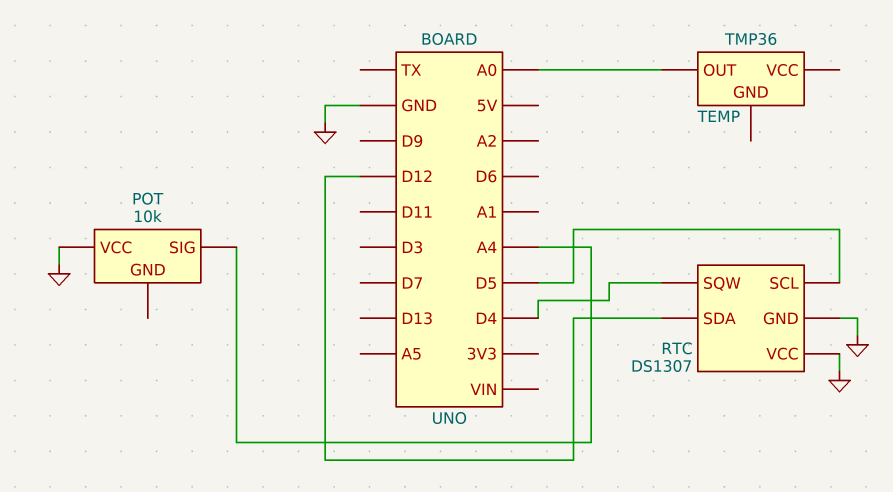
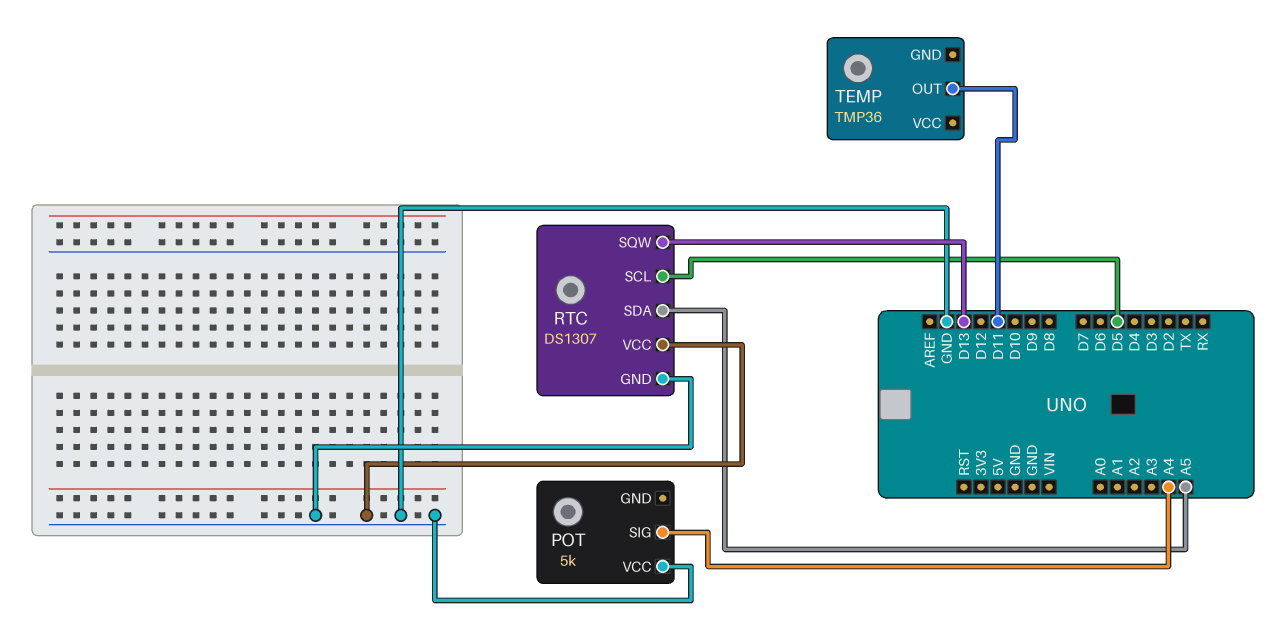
POT: 10k -> 5k
RTC pin SDA: D12 -> A5
RTC pin SQW: D4 -> D13
TEMP pin OUT: A0 -> D11

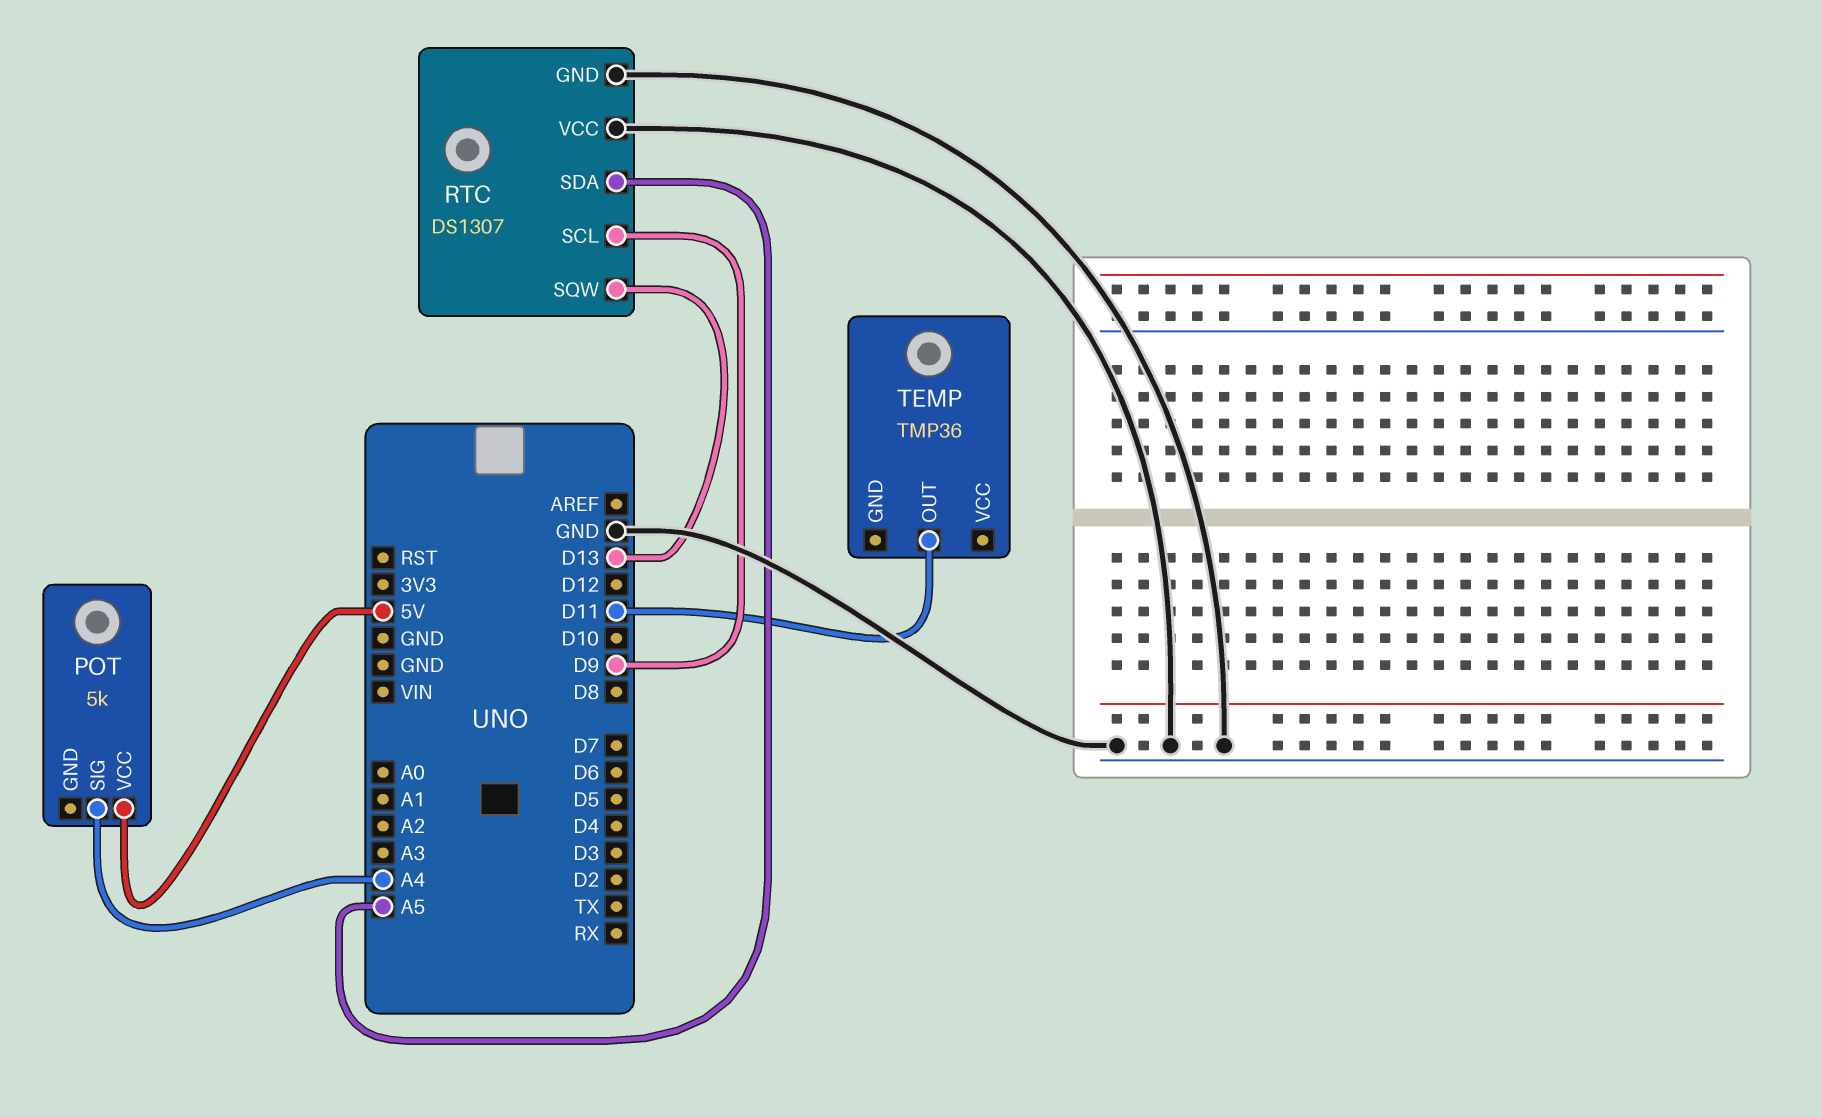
POT pin VCC: GND -> 5V
RTC pin SCL: D5 -> D9

